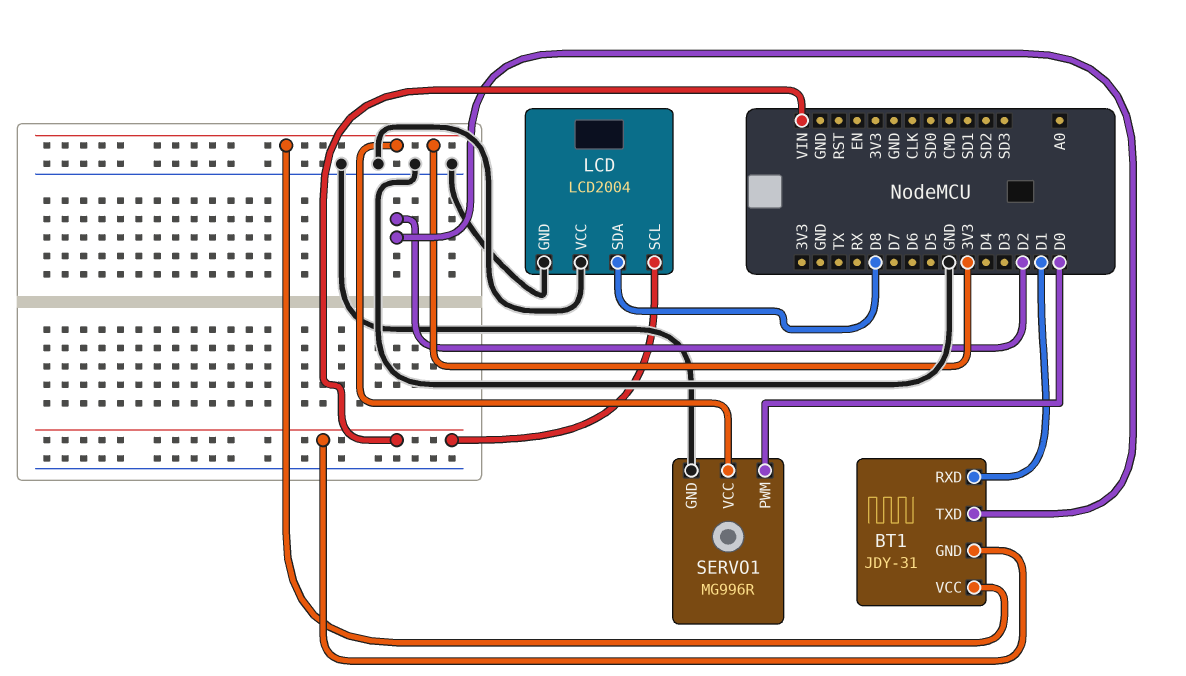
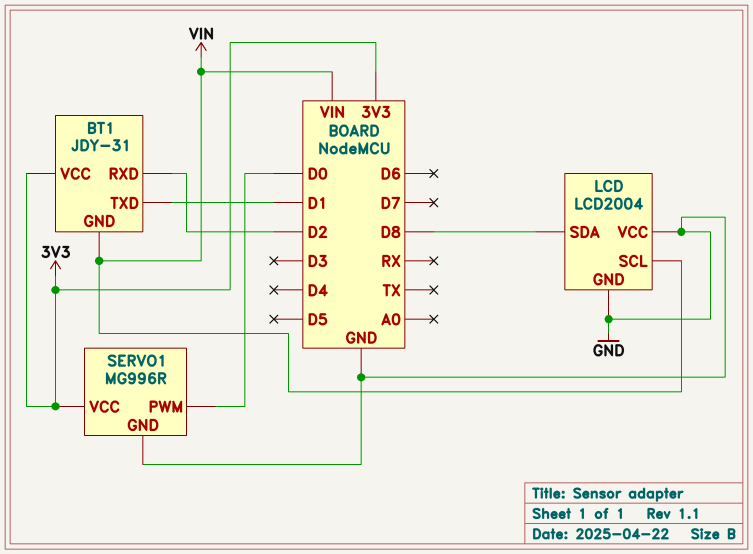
BT1 pin RXD: D1 -> D2
BT1 pin TXD: D2 -> D1

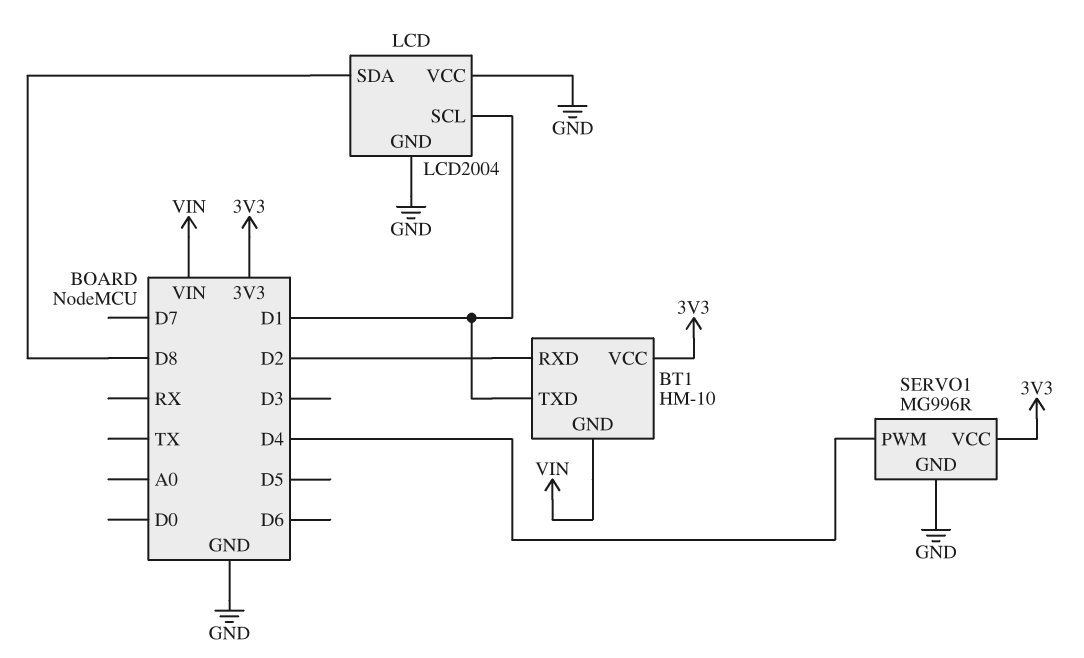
BT1: JDY-31 -> HM-10
LCD pin SCL: VIN -> D1
SERVO1 pin PWM: D0 -> D4

